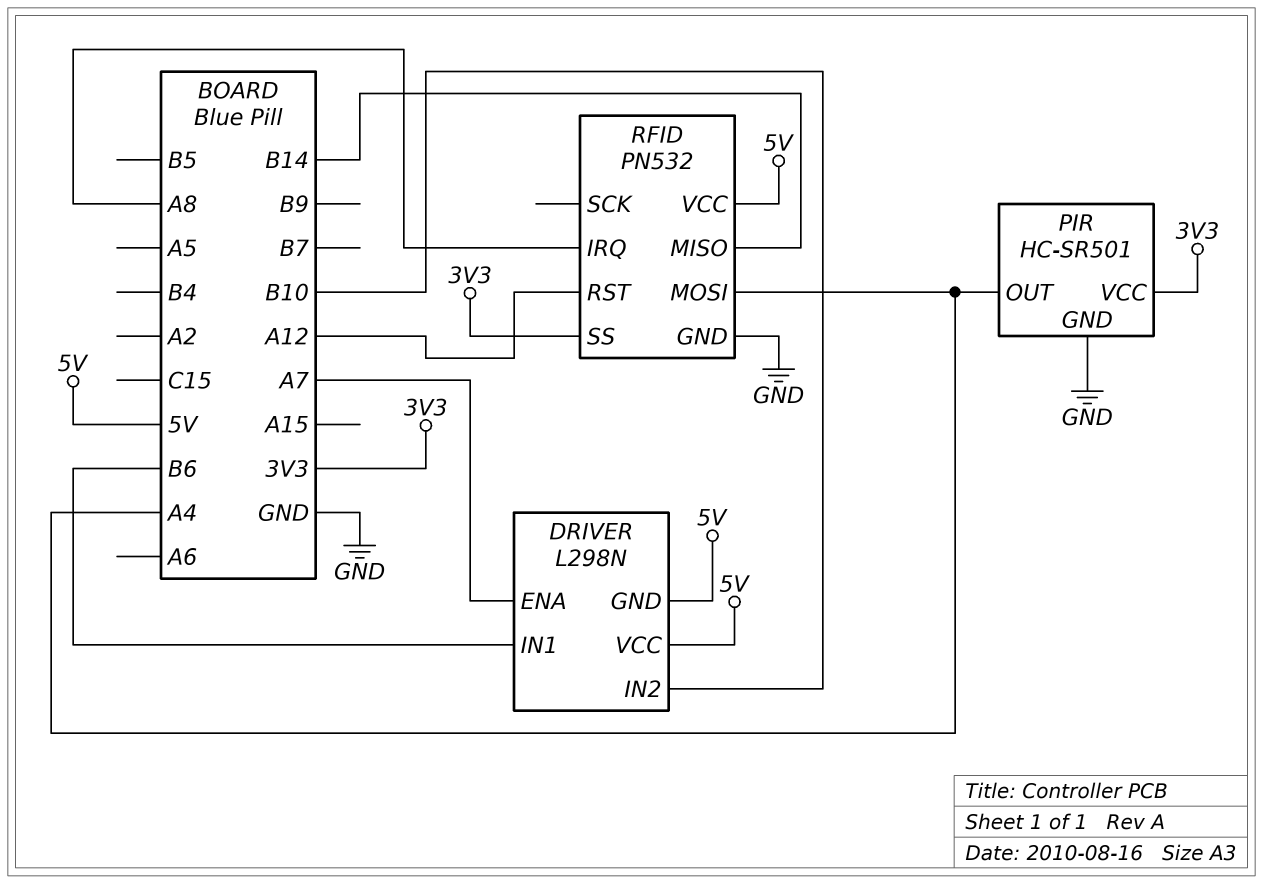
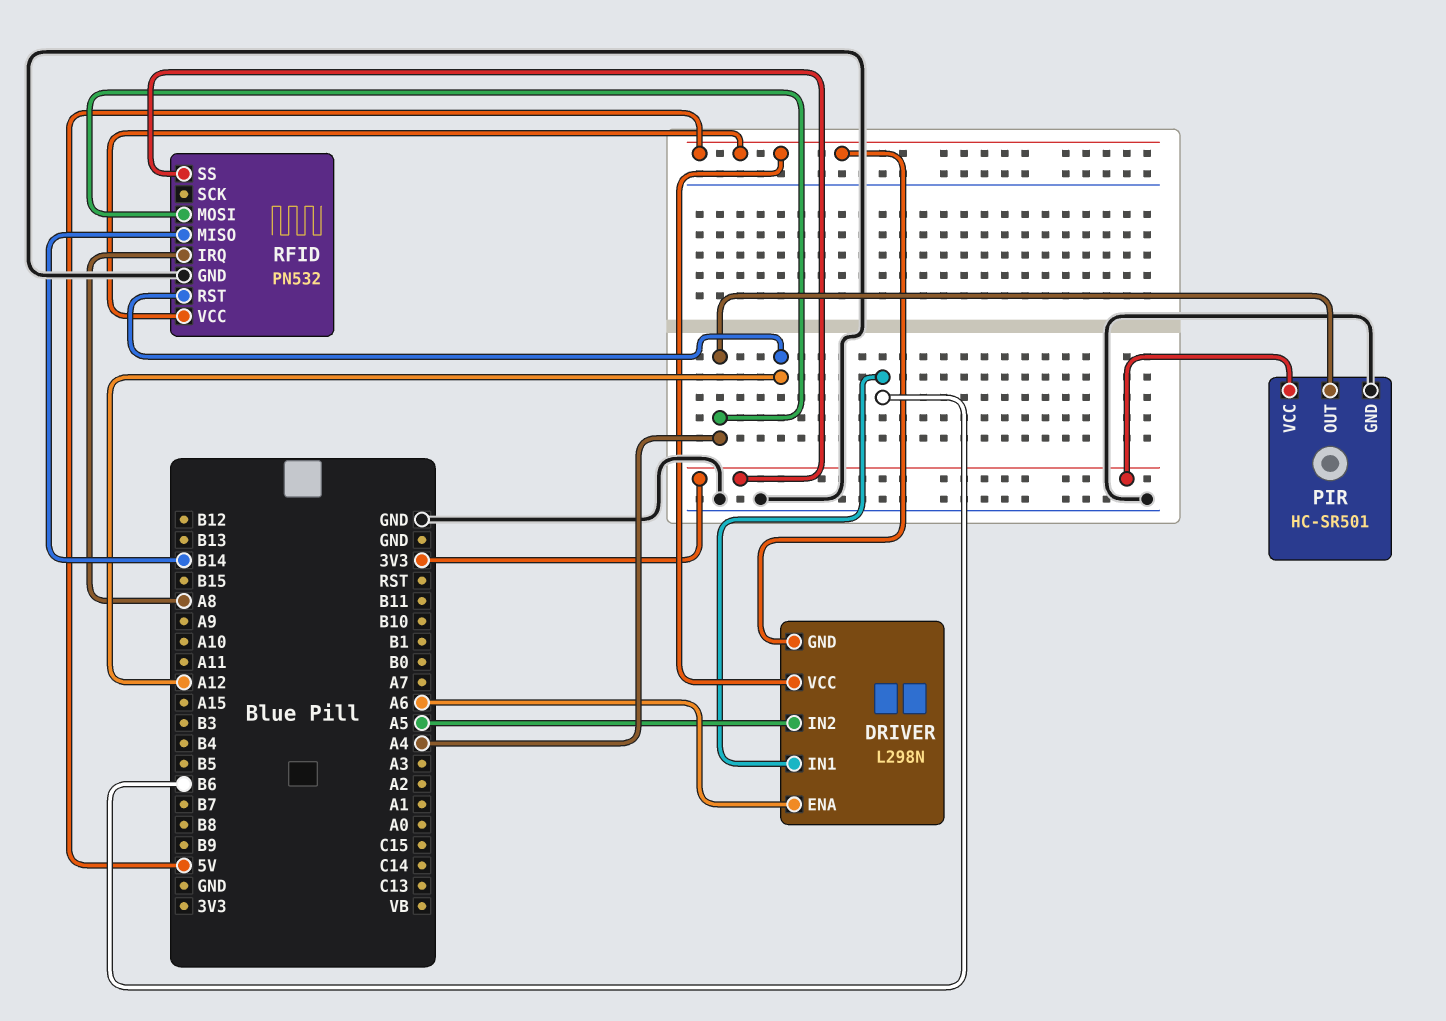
DRIVER pin ENA: A7 -> A6
DRIVER pin IN2: B10 -> A5

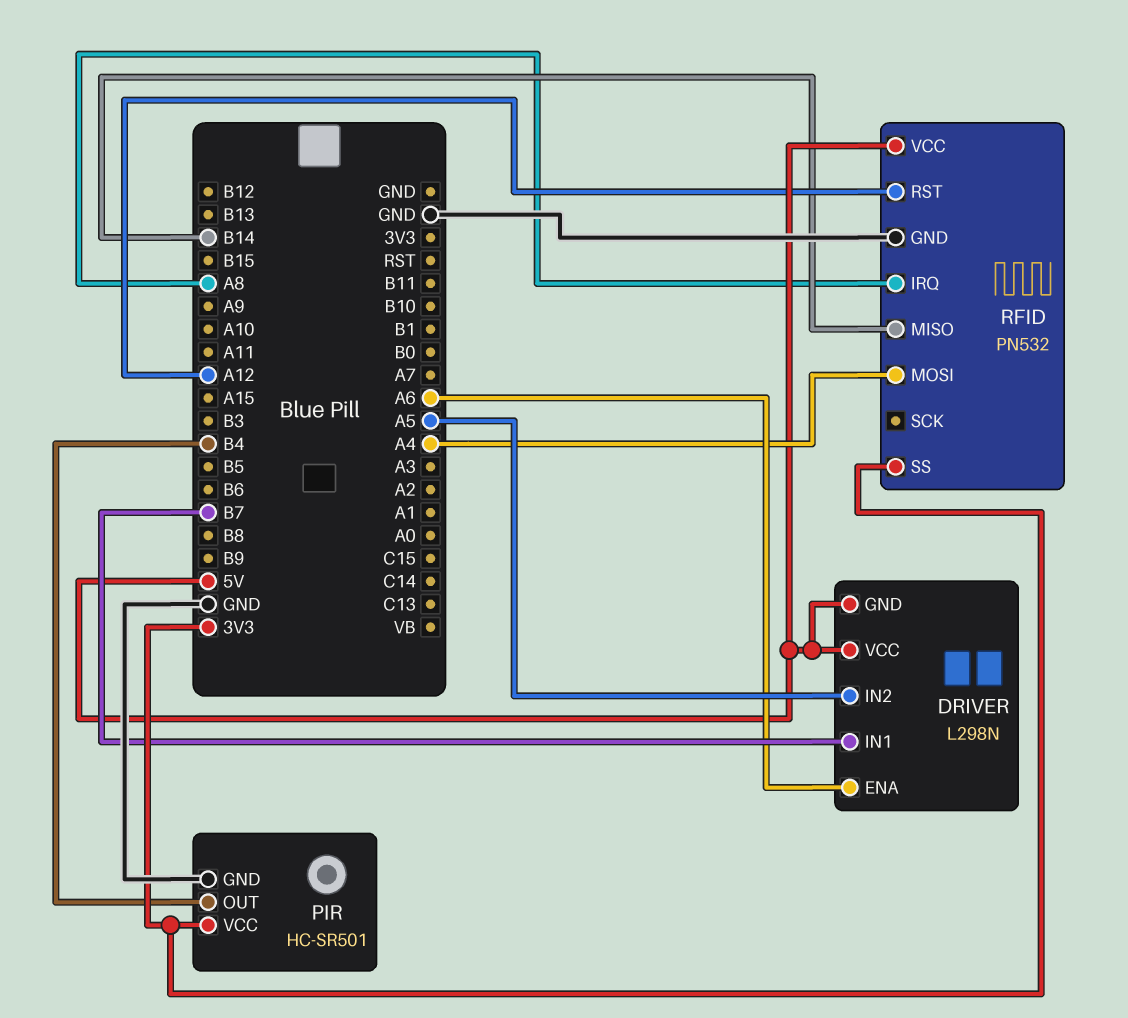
DRIVER pin IN1: B6 -> B7
PIR pin OUT: A4 -> B4

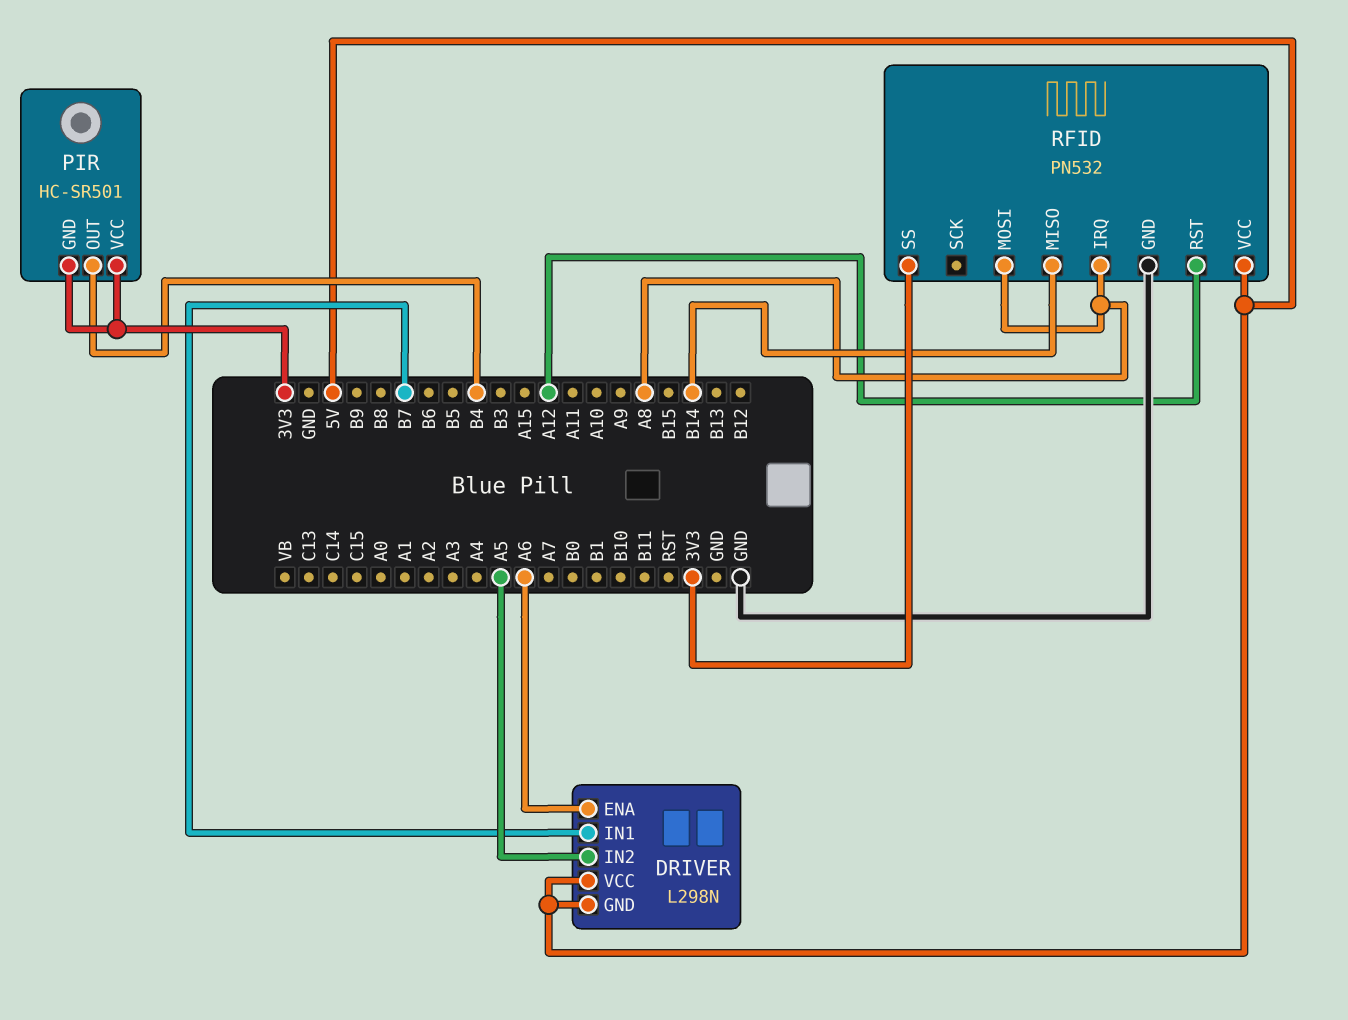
PIR pin GND: GND -> 3V3
RFID pin MOSI: A4 -> A8

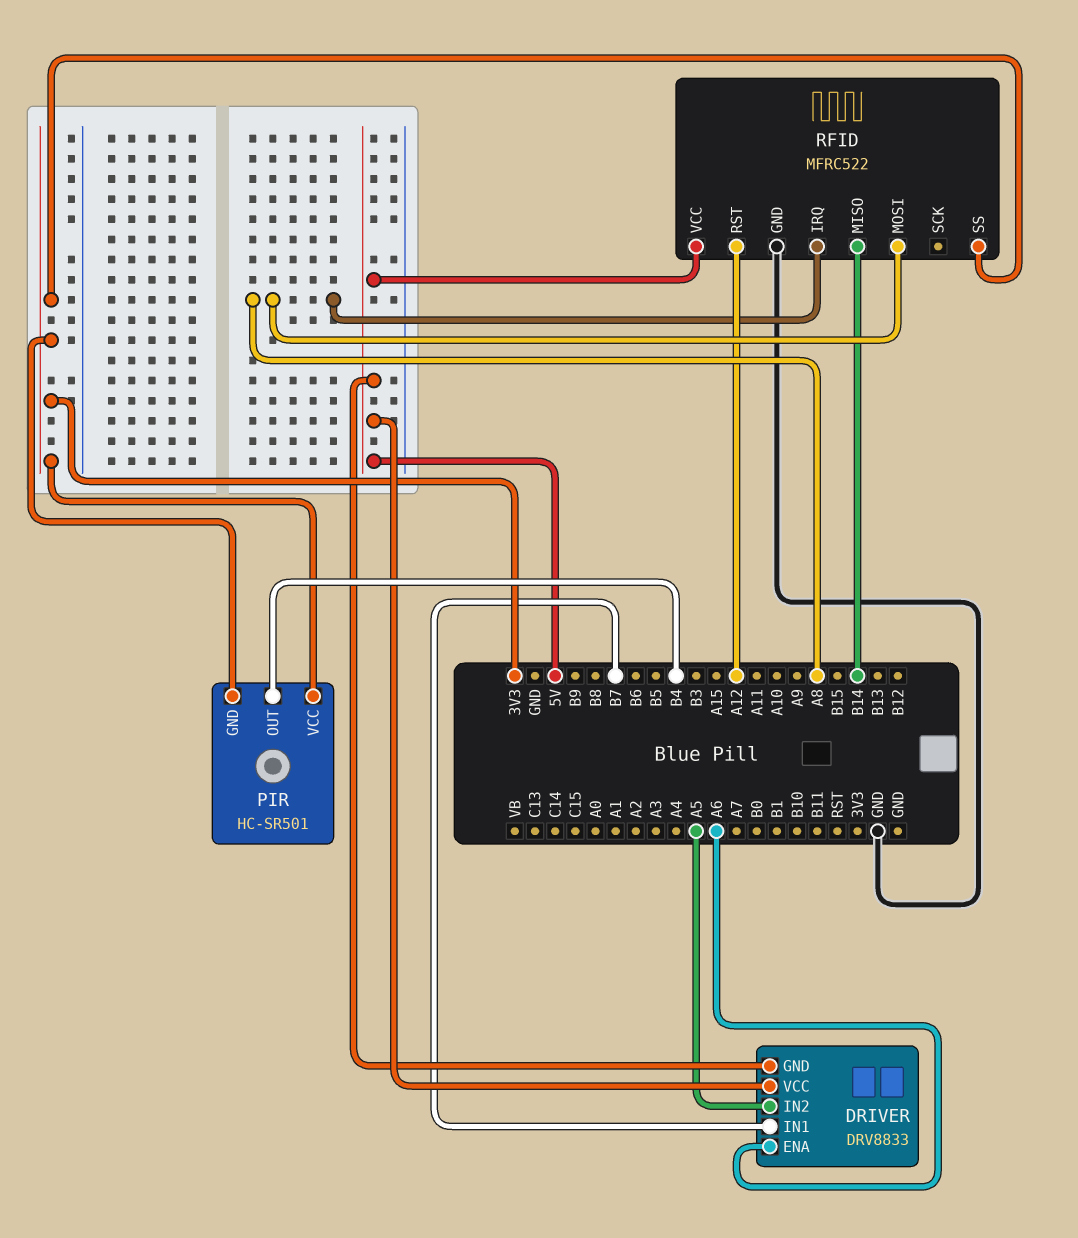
DRIVER: L298N -> DRV8833
RFID: PN532 -> MFRC522

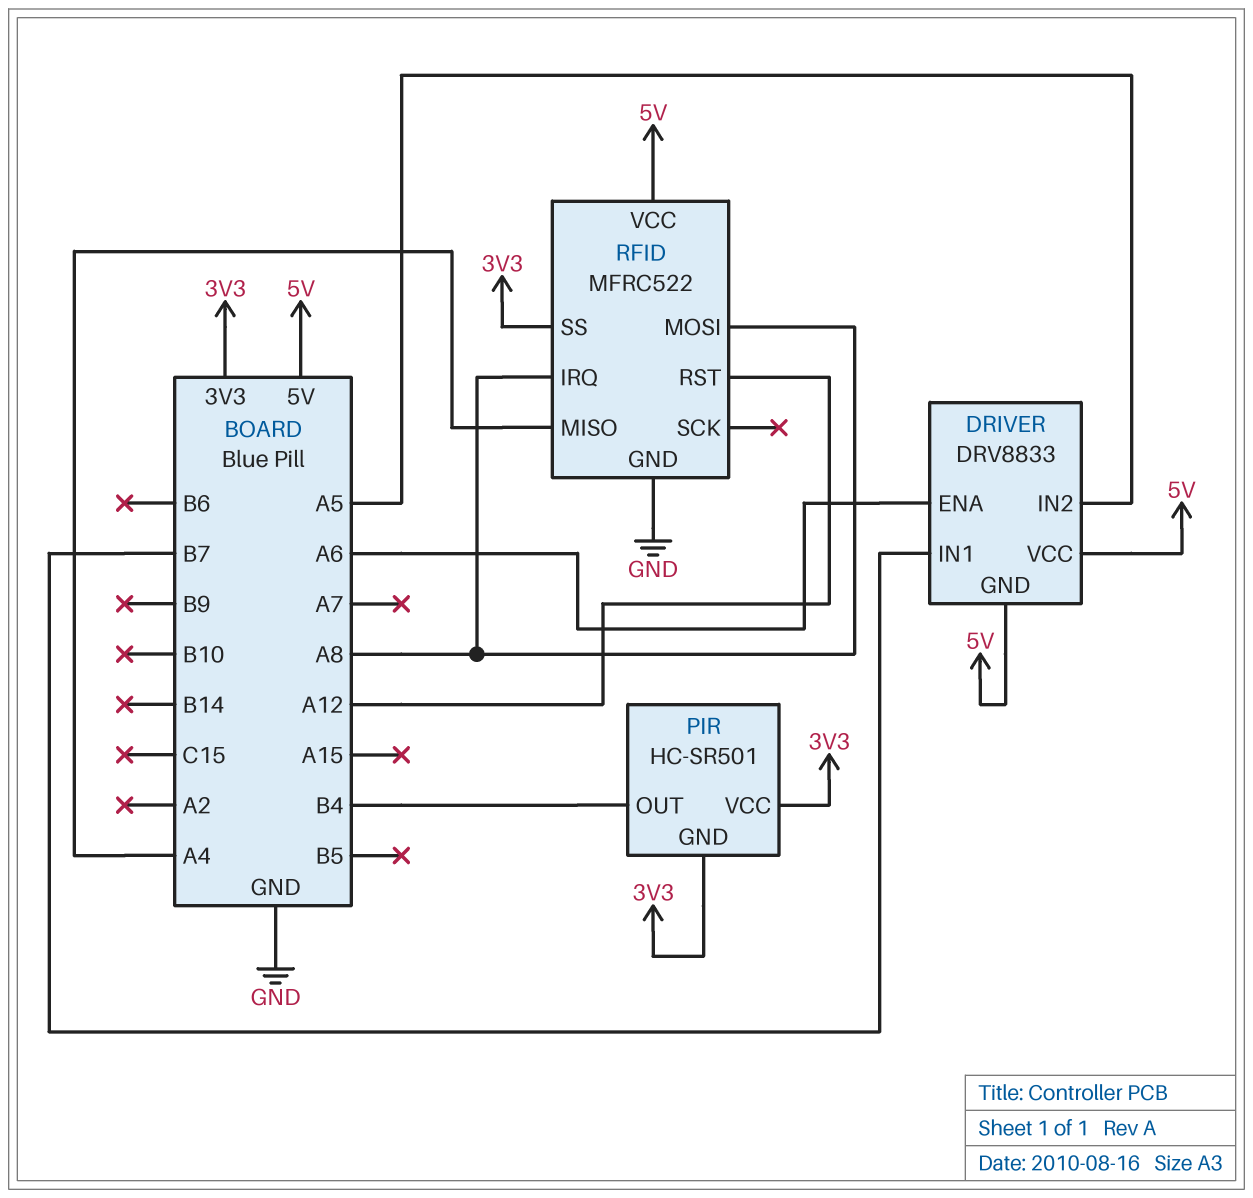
RFID pin MISO: B14 -> A4

